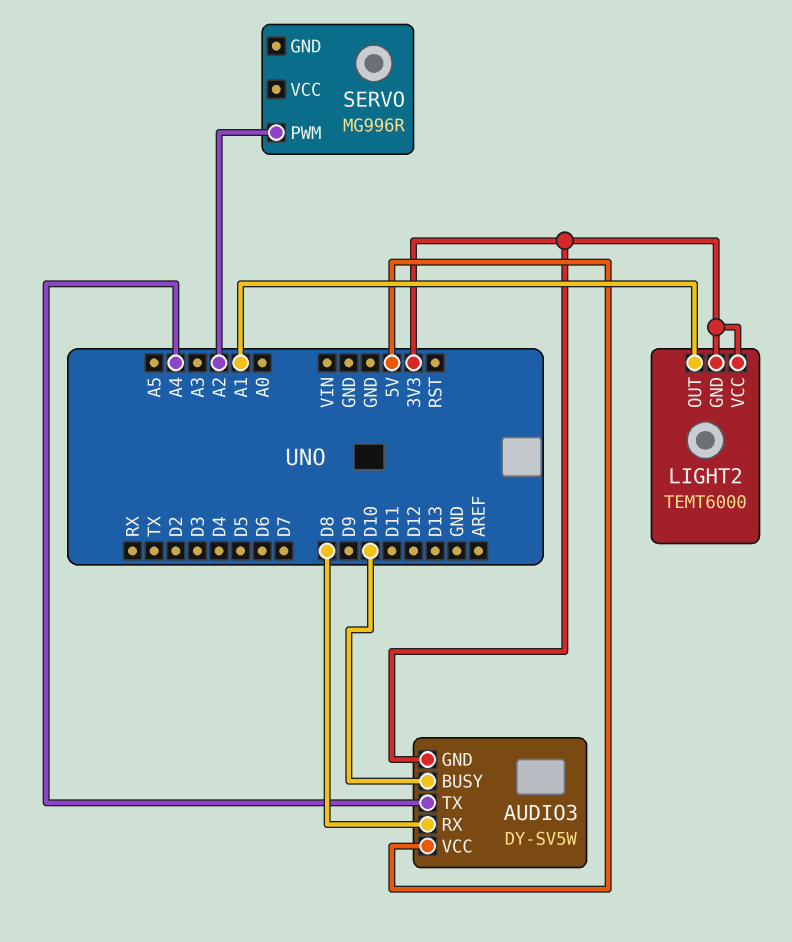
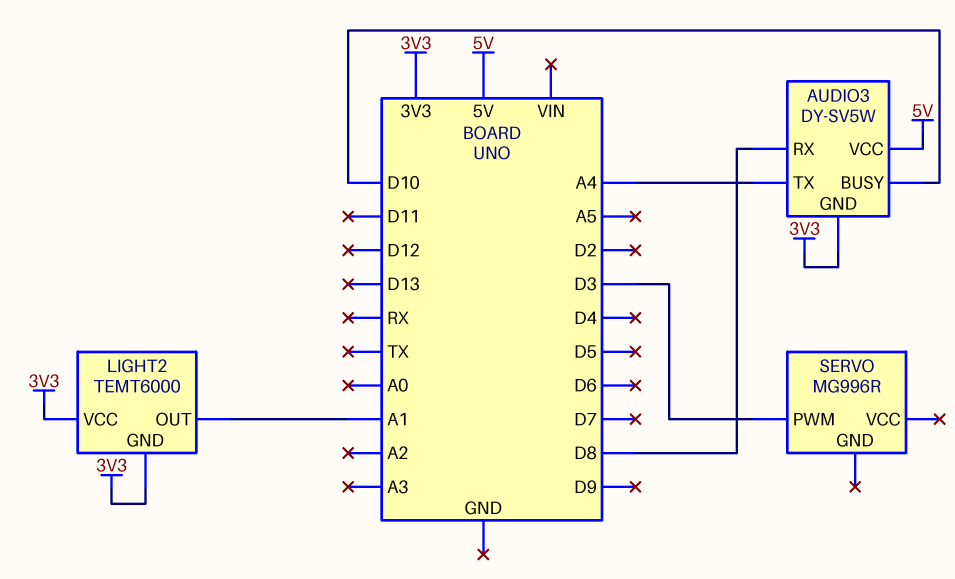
SERVO pin PWM: A2 -> D3

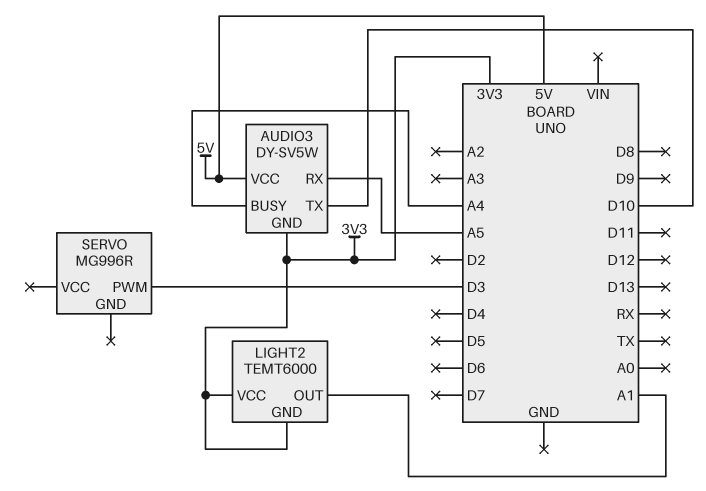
AUDIO3 pin BUSY: D10 -> A4
AUDIO3 pin RX: D8 -> A5
AUDIO3 pin TX: A4 -> D10

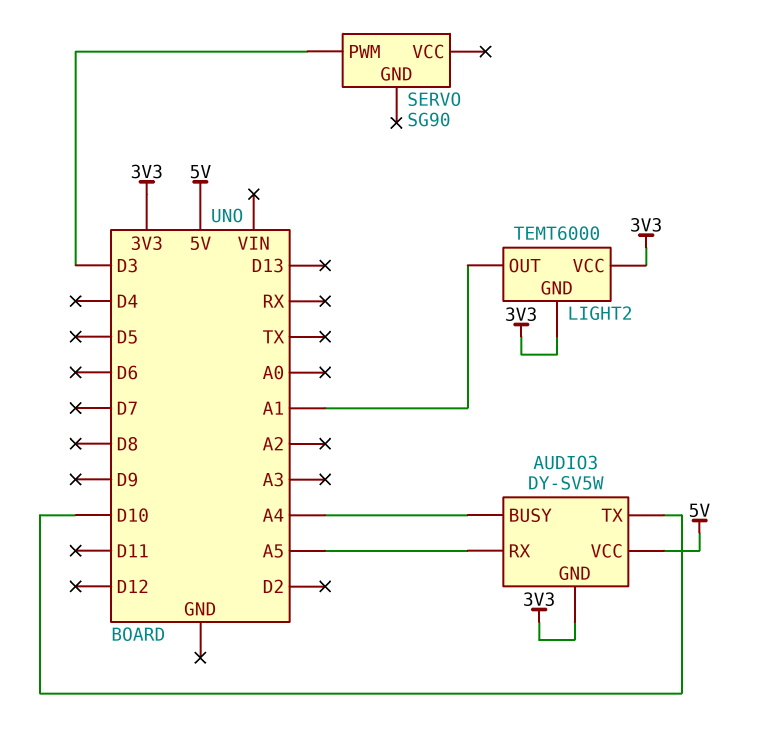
SERVO: MG996R -> SG90

